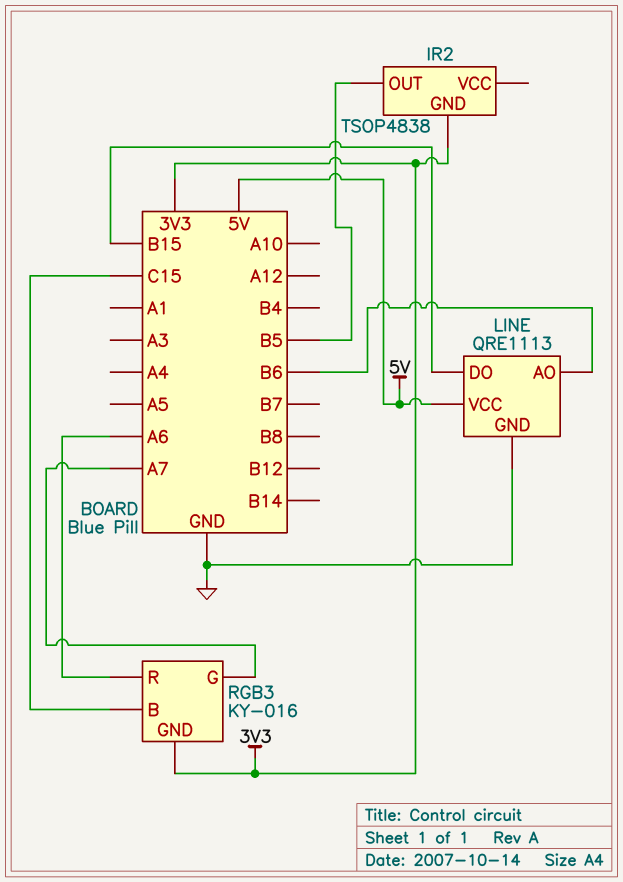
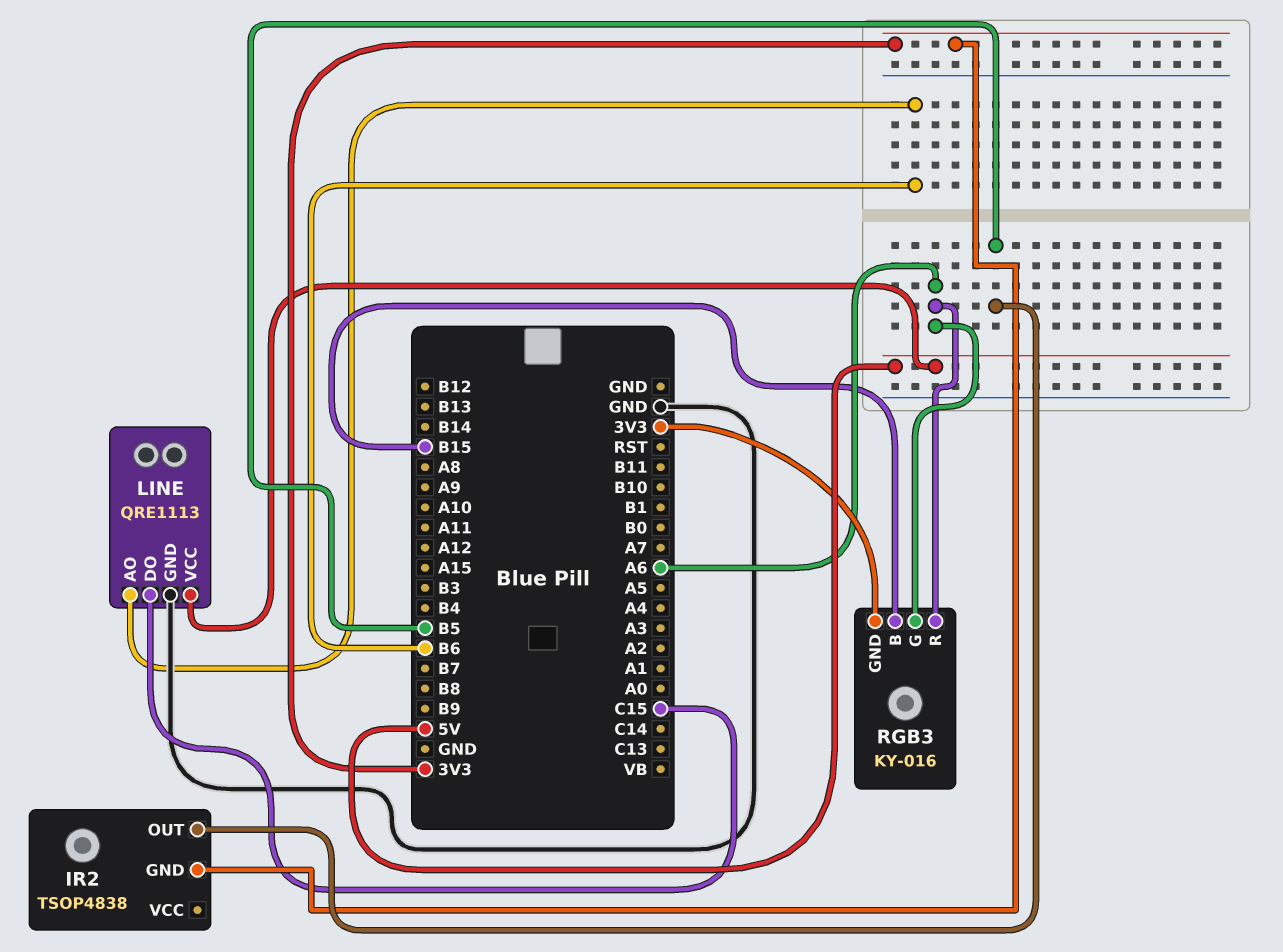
LINE pin DO: B15 -> C15
RGB3 pin B: C15 -> B15
RGB3 pin G: A7 -> A6

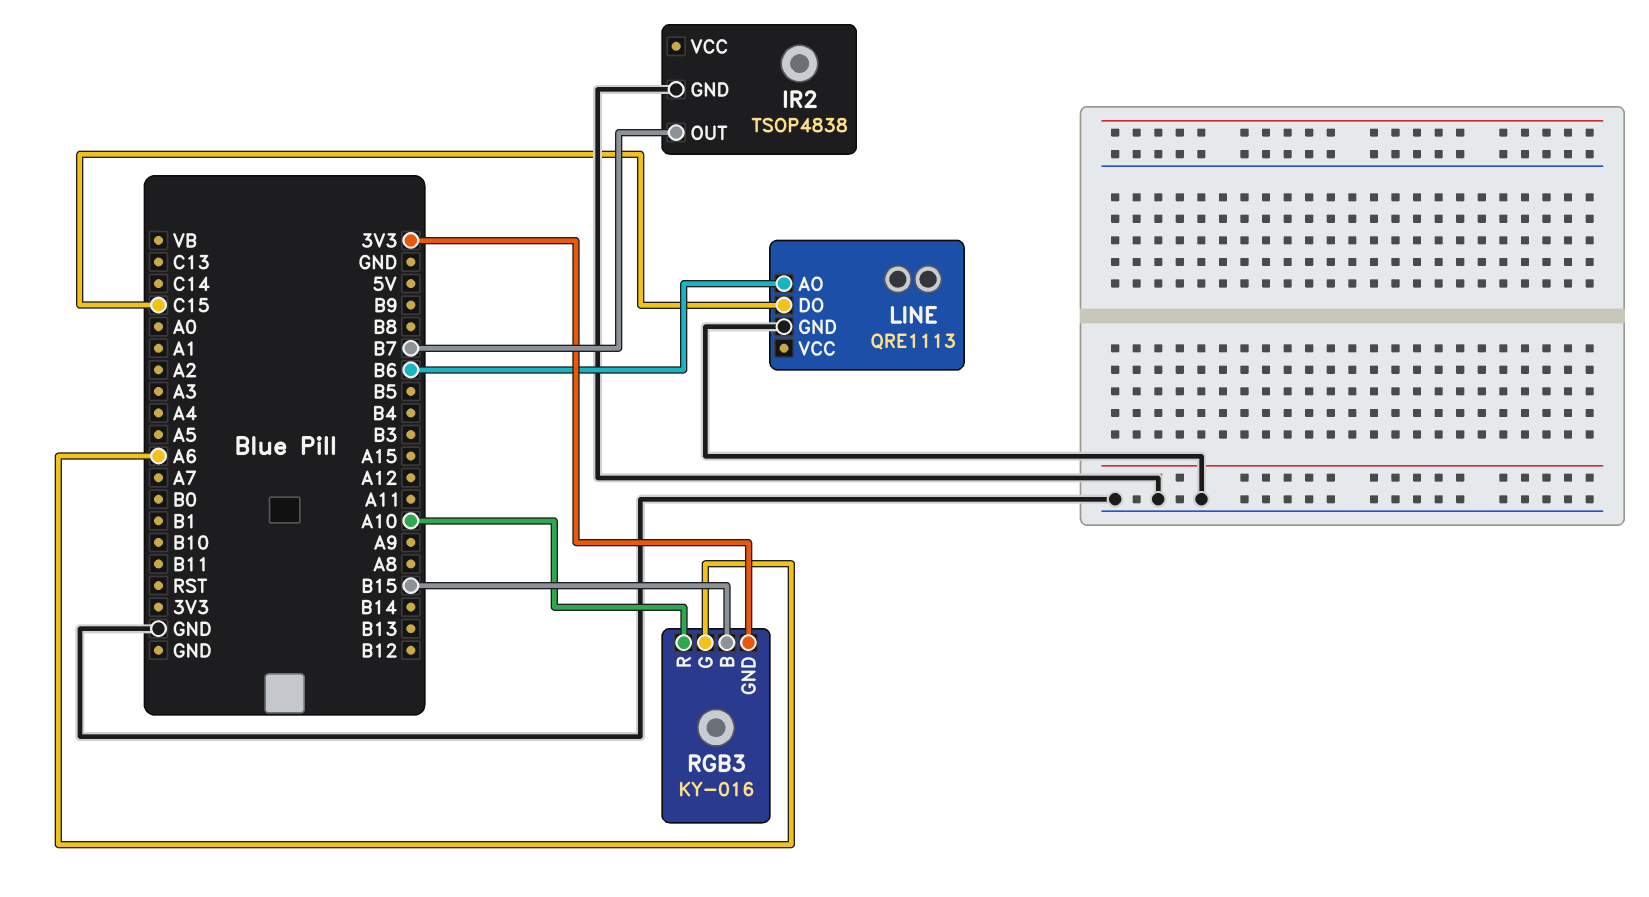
IR2 pin GND: 3V3 -> GND
IR2 pin OUT: B5 -> B7
LINE pin VCC: 5V -> none
RGB3 pin R: A6 -> A10

